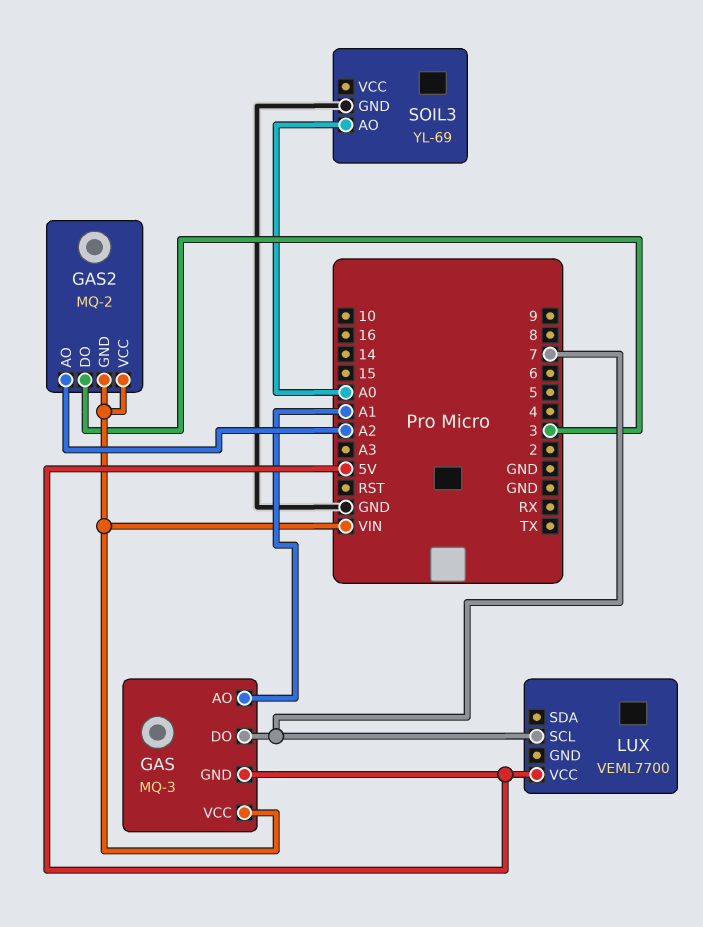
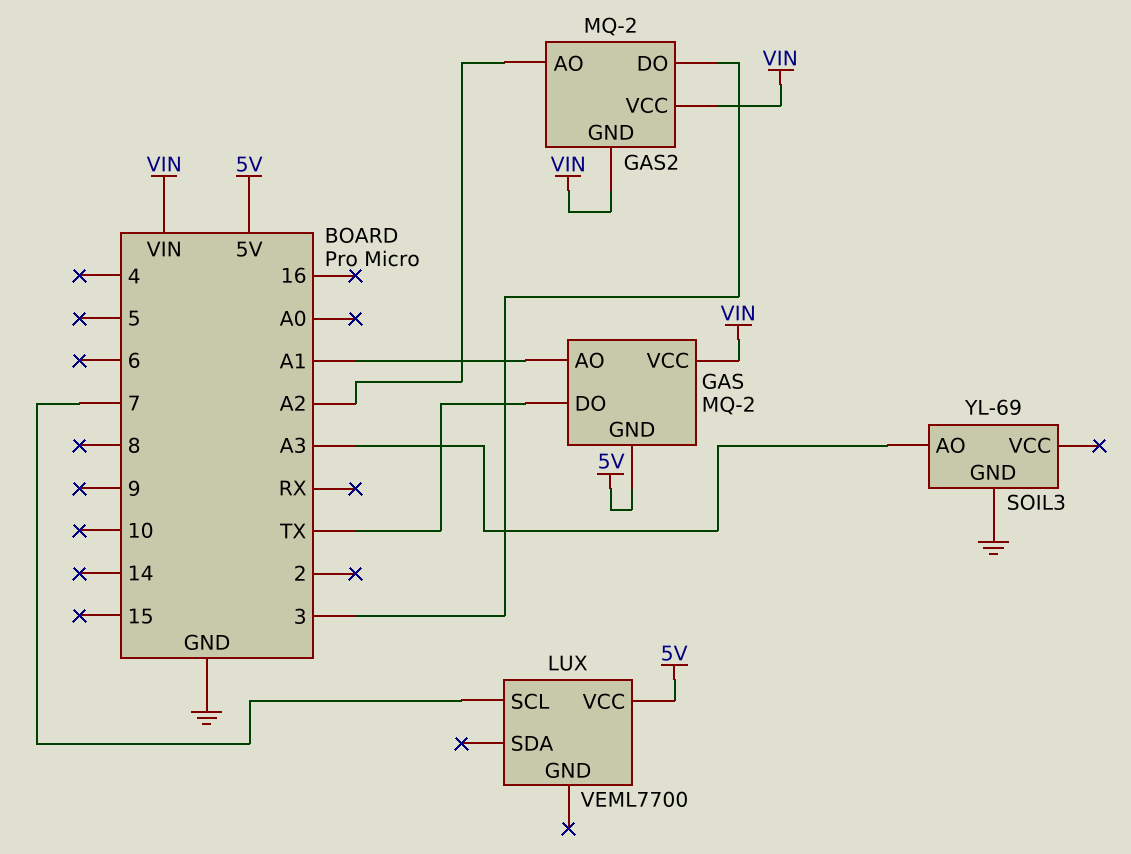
GAS: MQ-3 -> MQ-2
GAS pin DO: 7 -> TX
SOIL3 pin AO: A0 -> A3

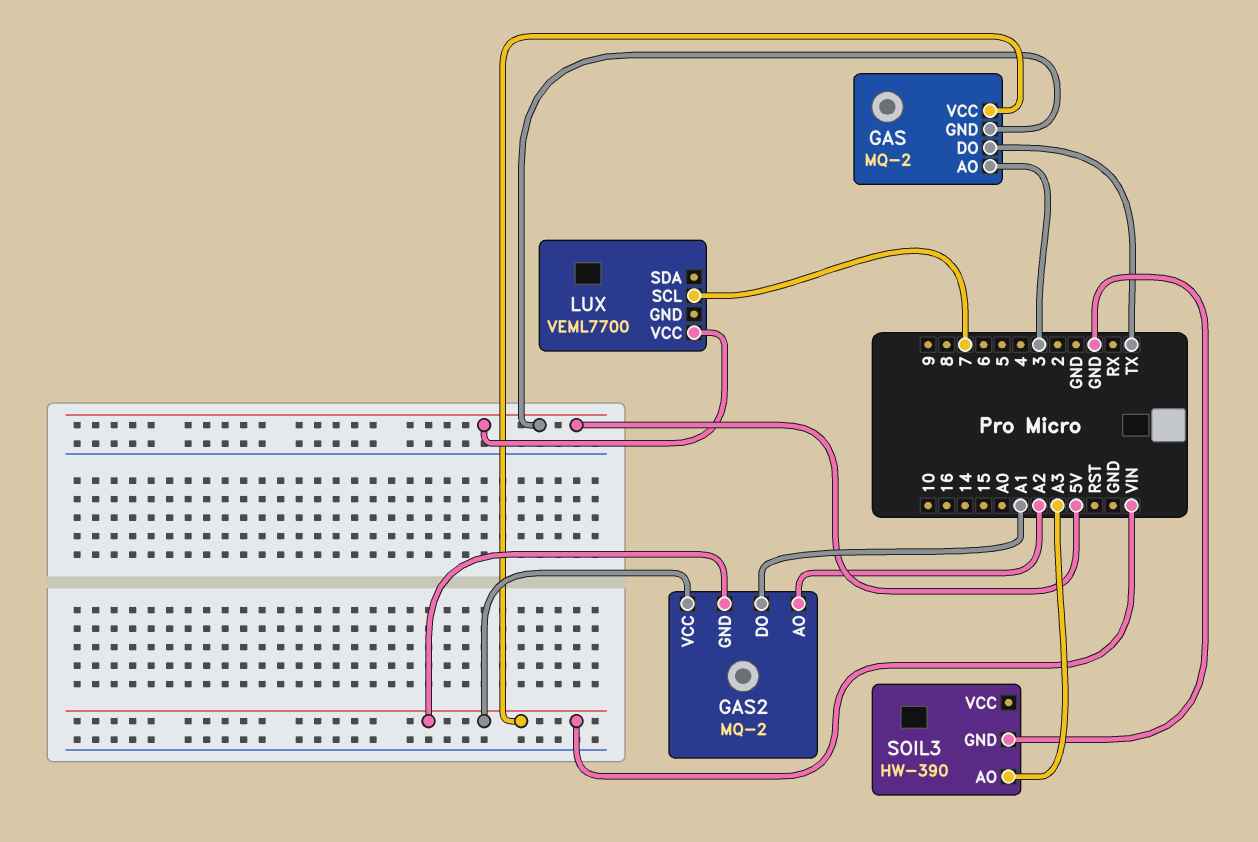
GAS pin AO: A1 -> 3
GAS2 pin DO: 3 -> A1
SOIL3: YL-69 -> HW-390

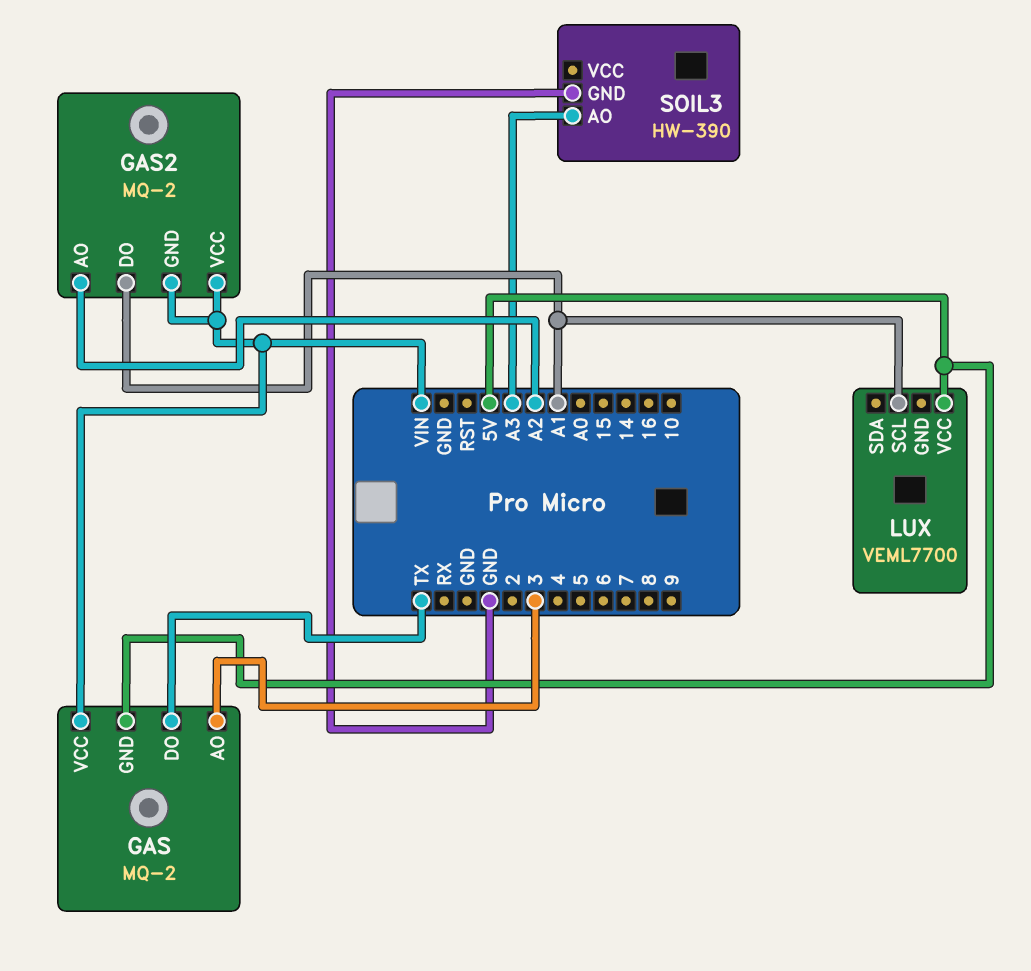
LUX pin SCL: 7 -> A1

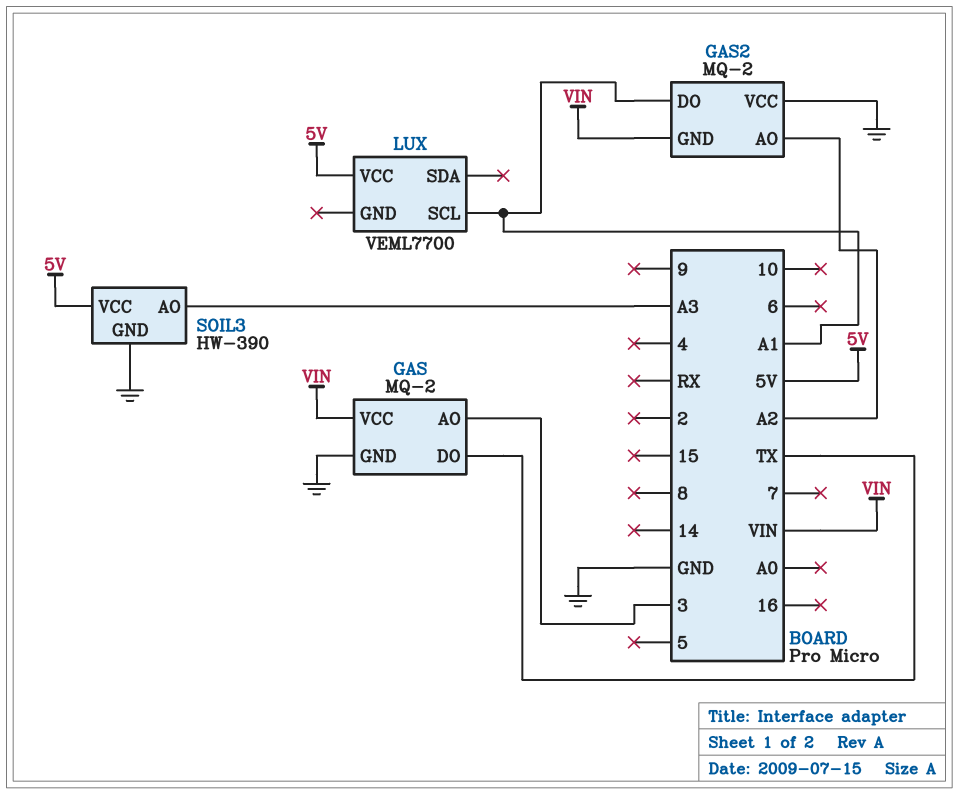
GAS pin GND: 5V -> GND
GAS2 pin VCC: VIN -> GND
SOIL3 pin VCC: none -> 5V

